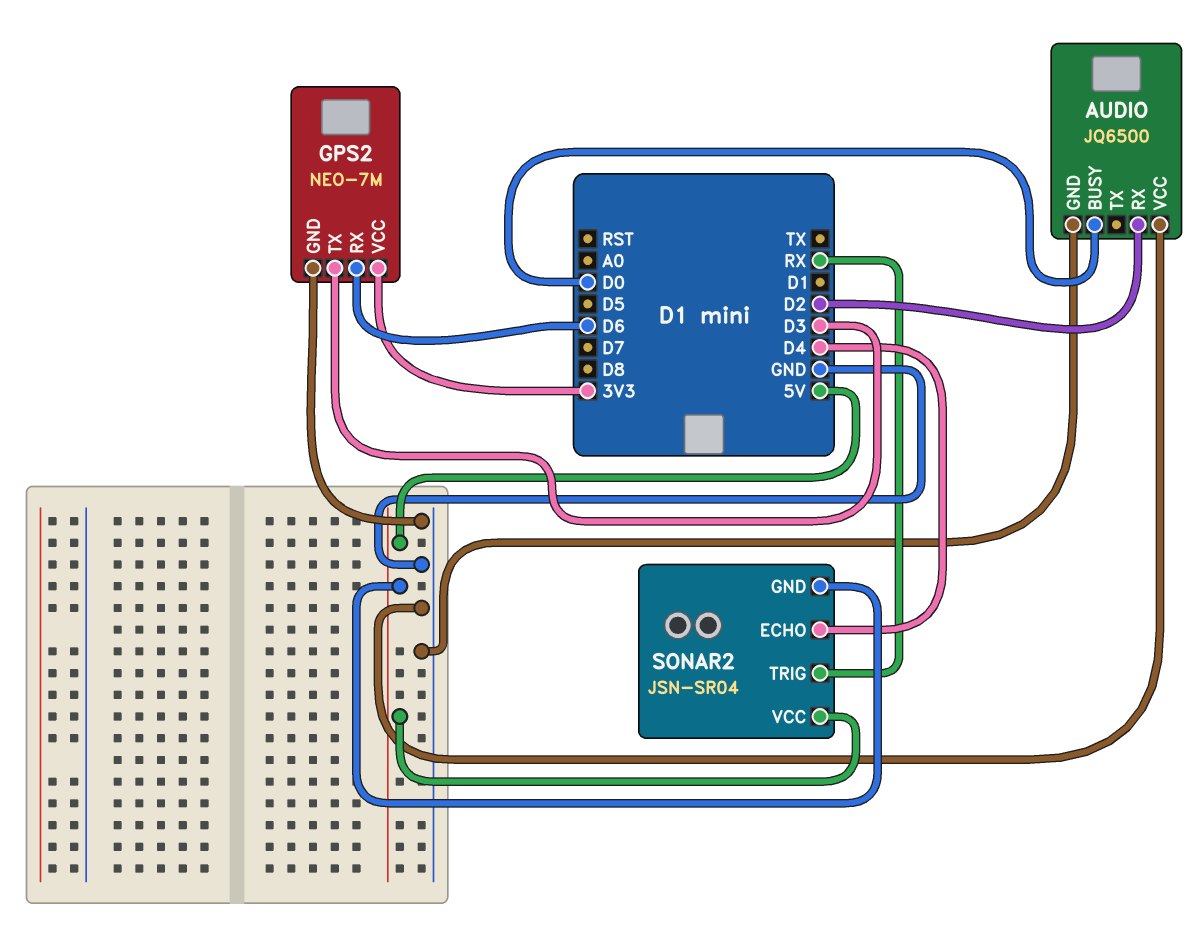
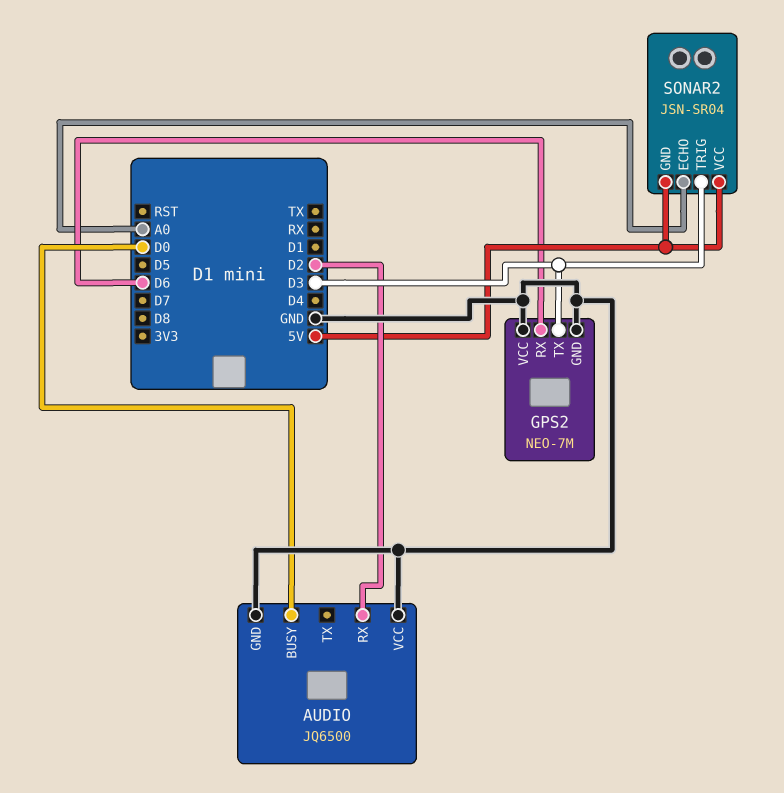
GPS2 pin VCC: 3V3 -> GND
SONAR2 pin ECHO: D4 -> A0
SONAR2 pin TRIG: RX -> D3

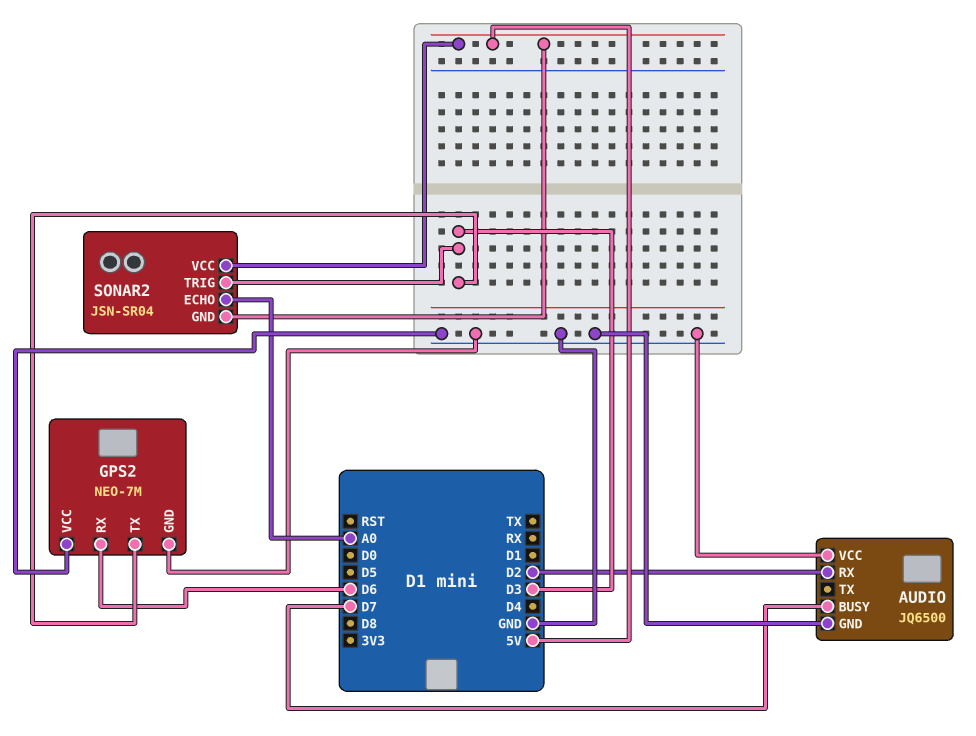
AUDIO pin BUSY: D0 -> D7

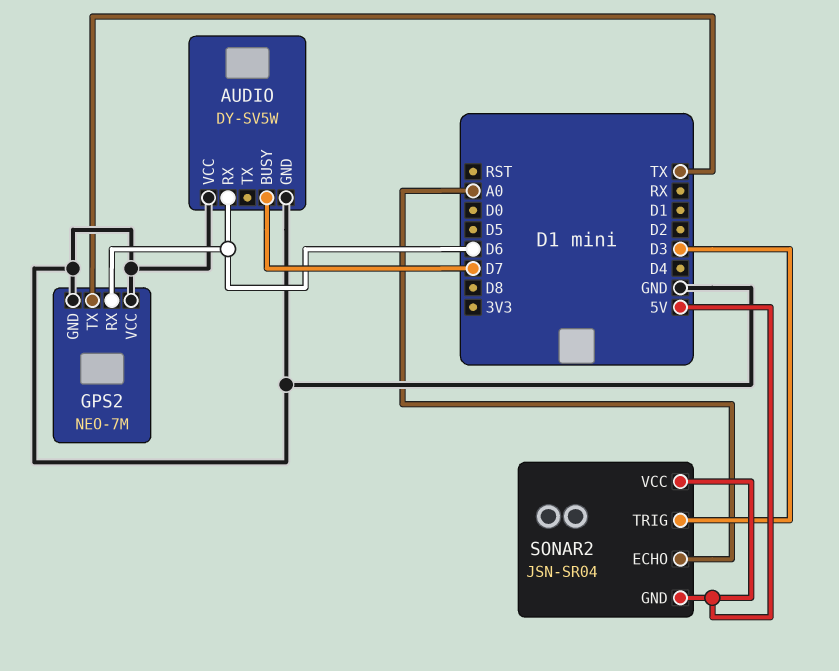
AUDIO: JQ6500 -> DY-SV5W
AUDIO pin RX: D2 -> D6
GPS2 pin TX: D3 -> TX

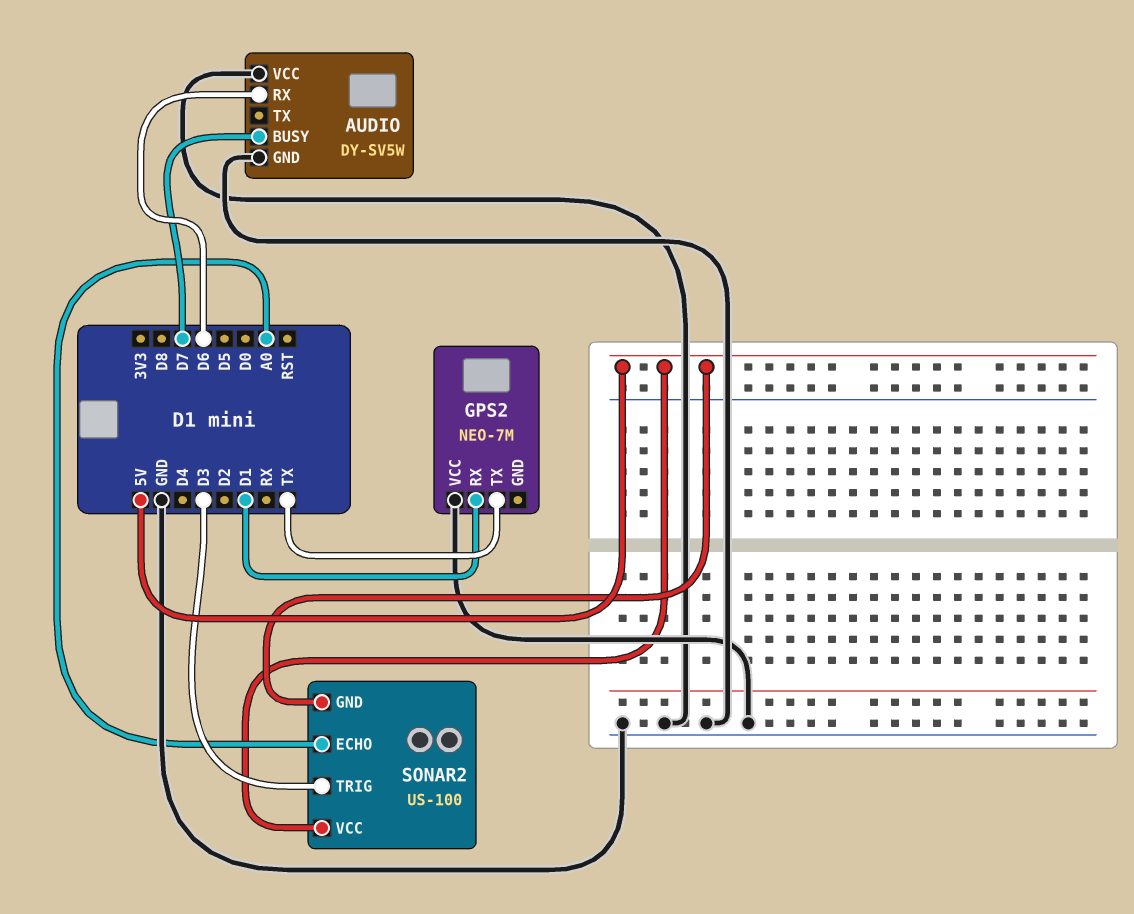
GPS2 pin GND: GND -> none
GPS2 pin RX: D6 -> D1
SONAR2: JSN-SR04 -> US-100

